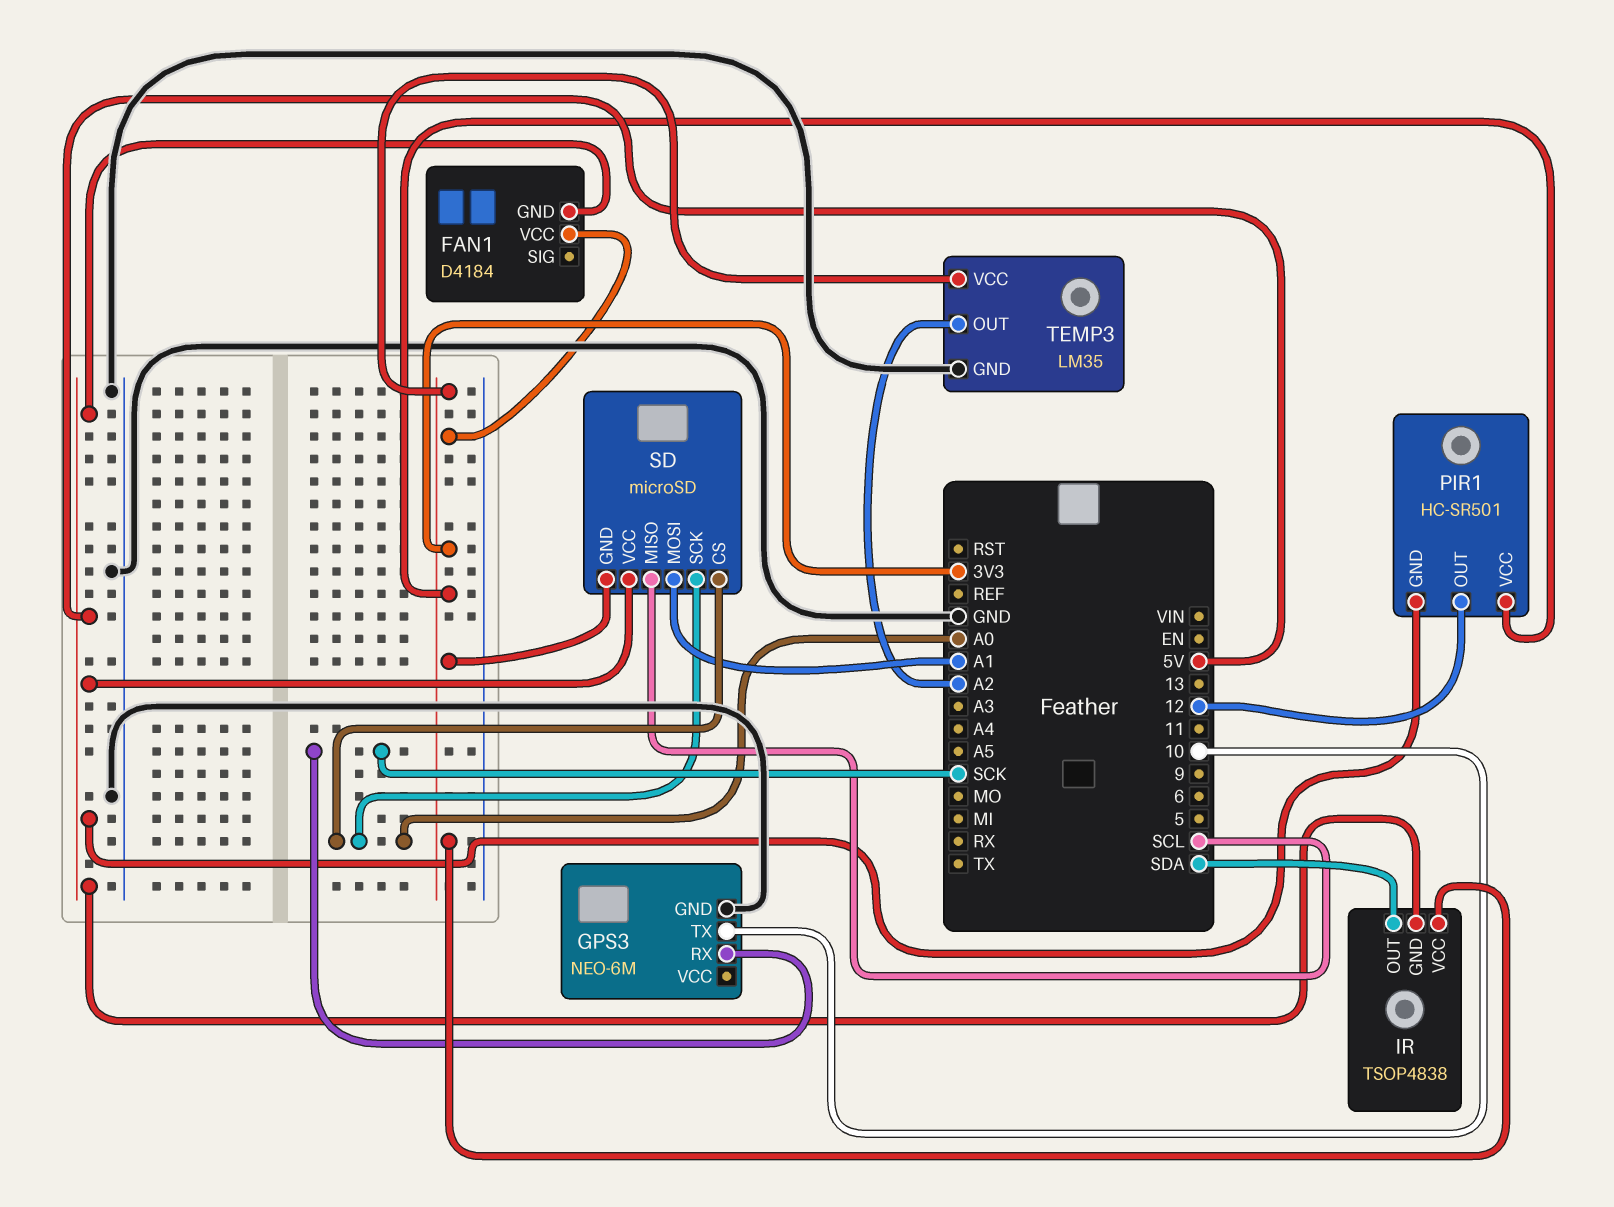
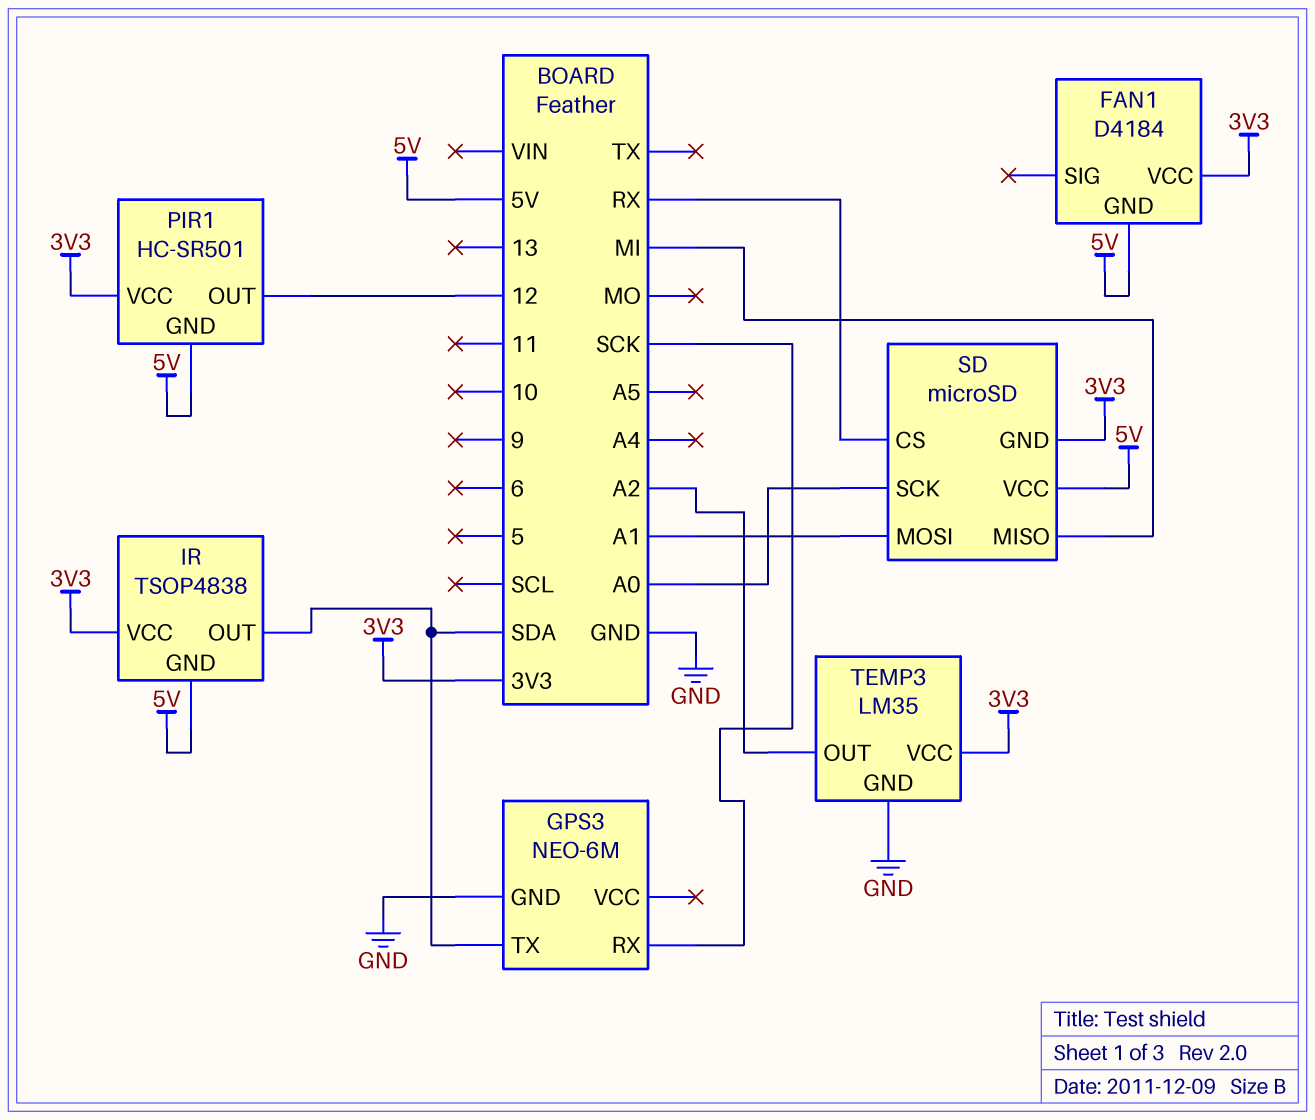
GPS3 pin TX: 10 -> SDA
SD pin CS: A0 -> RX
SD pin MISO: SCL -> MI

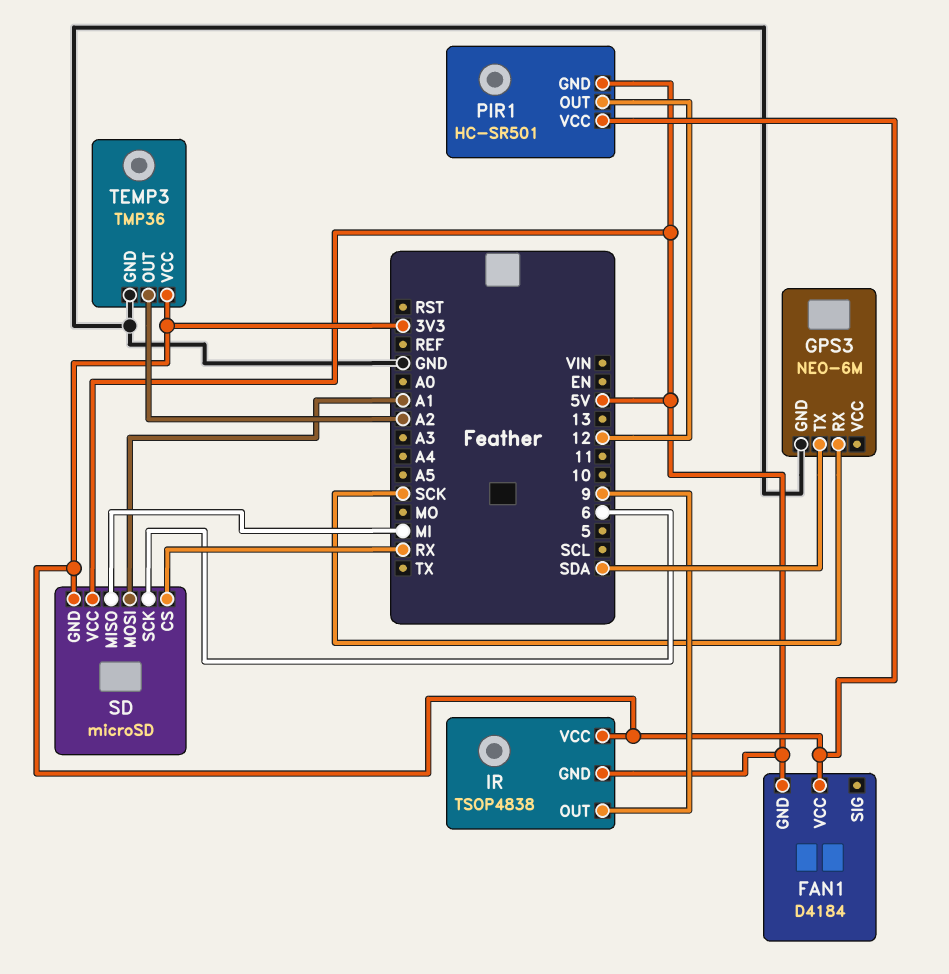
IR pin OUT: SDA -> 9
SD pin SCK: A0 -> 6
TEMP3: LM35 -> TMP36

